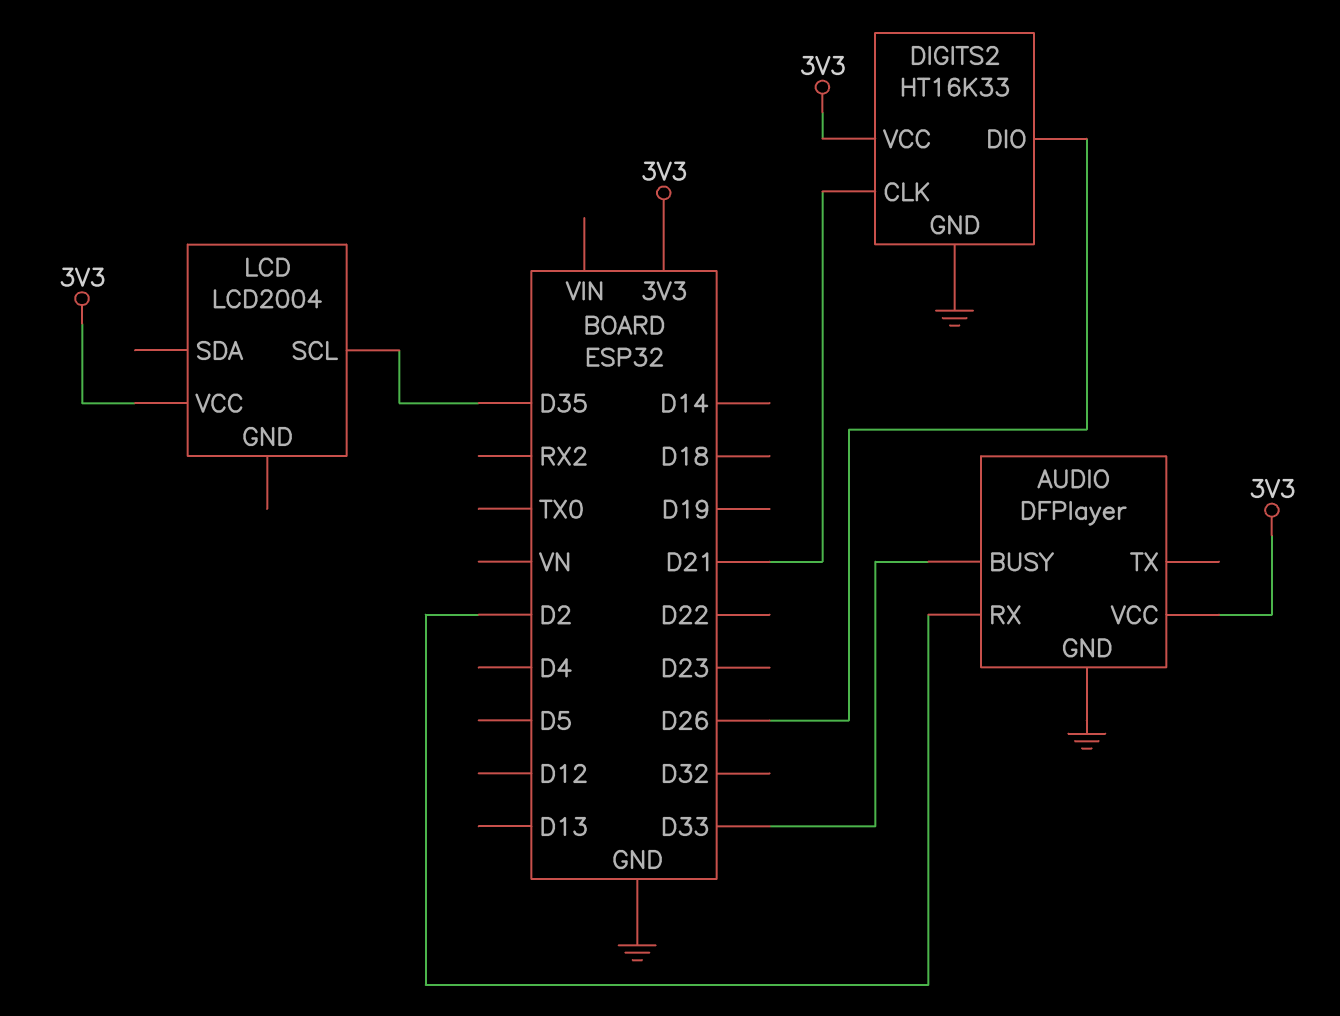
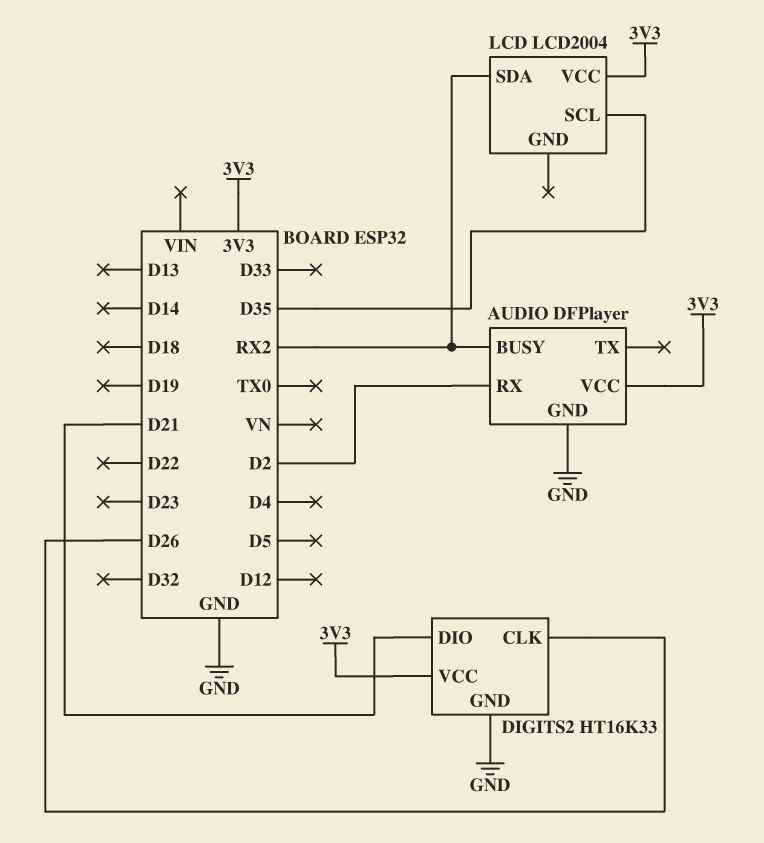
AUDIO pin BUSY: D33 -> RX2
DIGITS2 pin CLK: D21 -> D26
DIGITS2 pin DIO: D26 -> D21
LCD pin SDA: none -> RX2

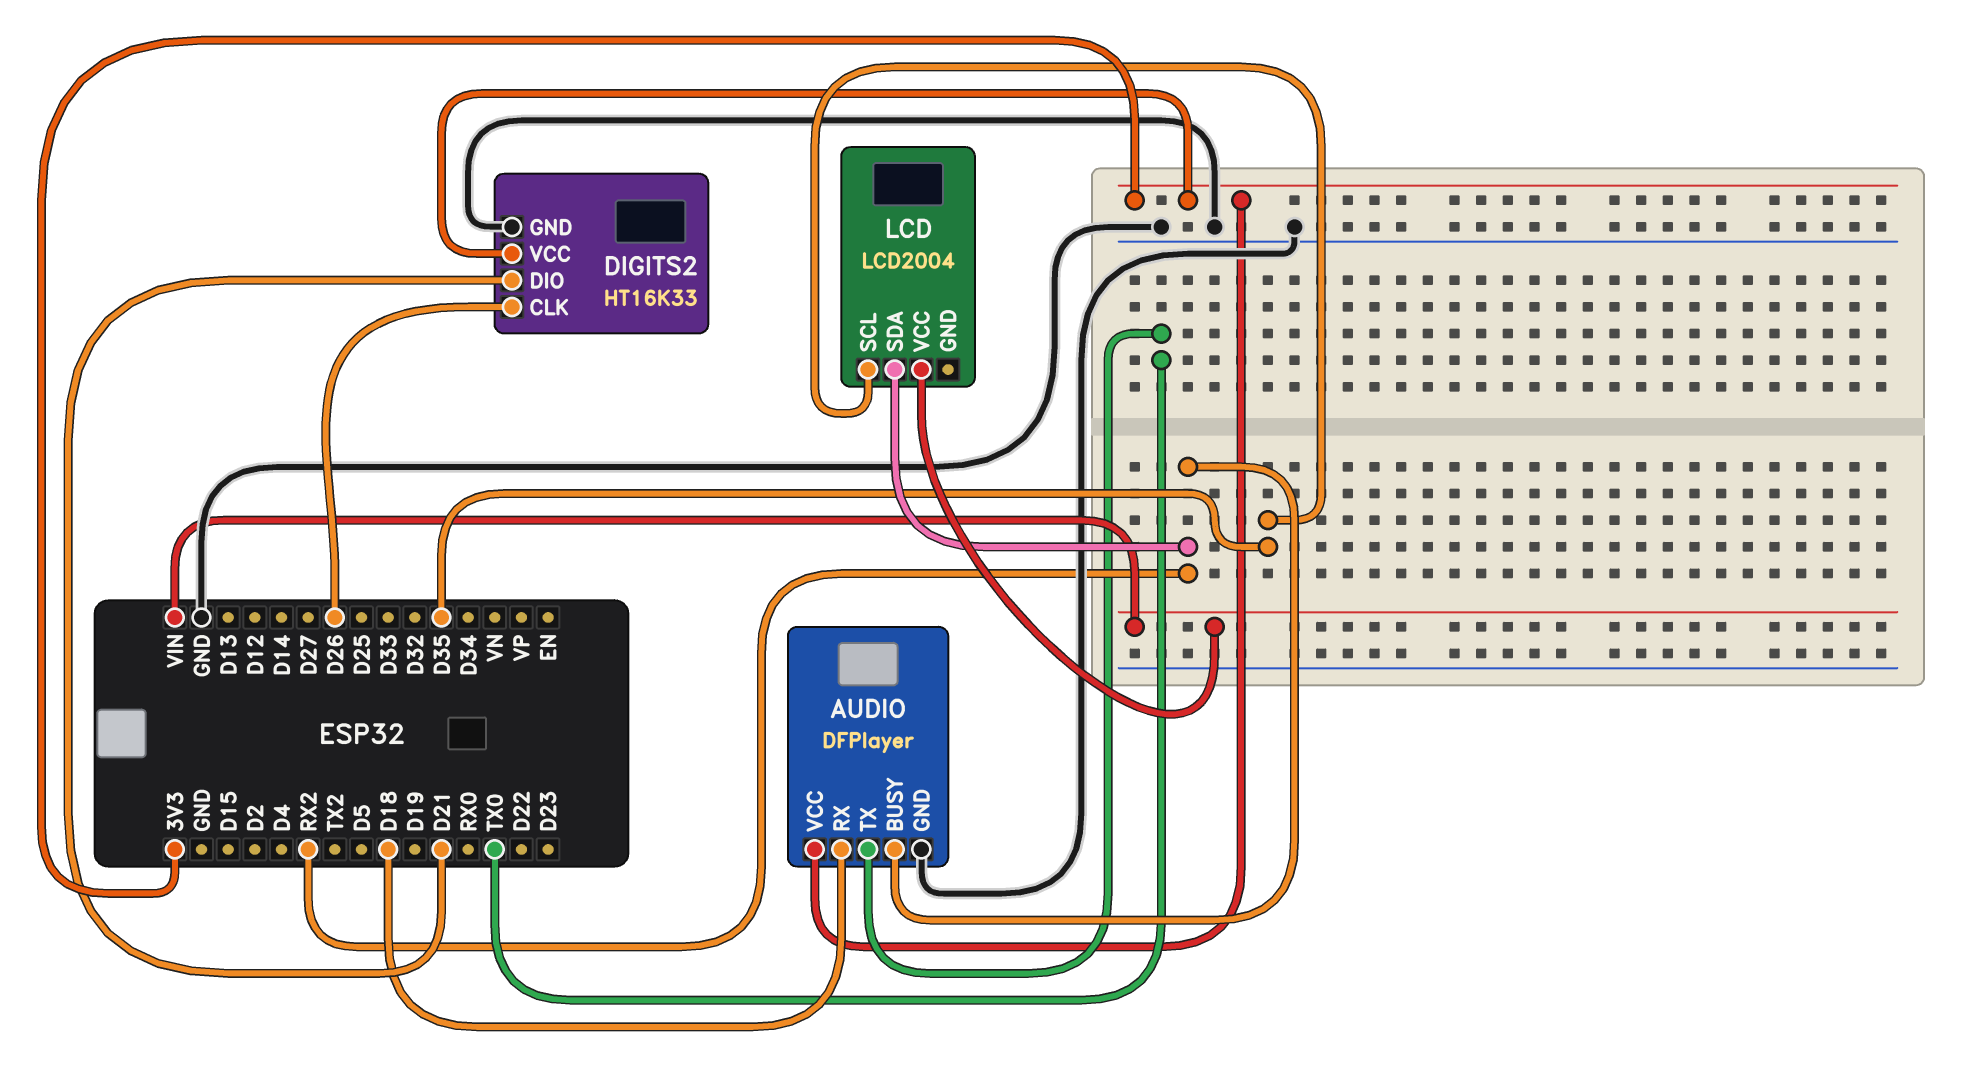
AUDIO pin RX: D2 -> D18
AUDIO pin TX: none -> TX0
LCD pin VCC: 3V3 -> VIN

